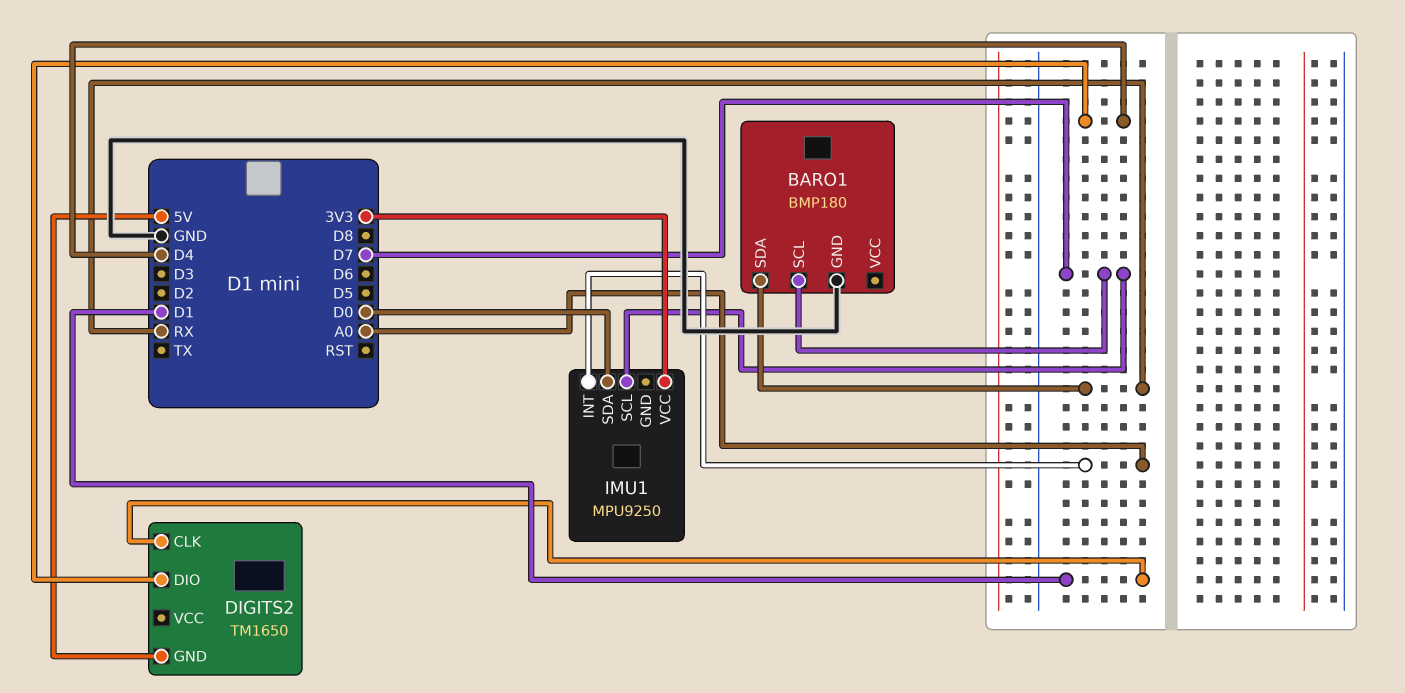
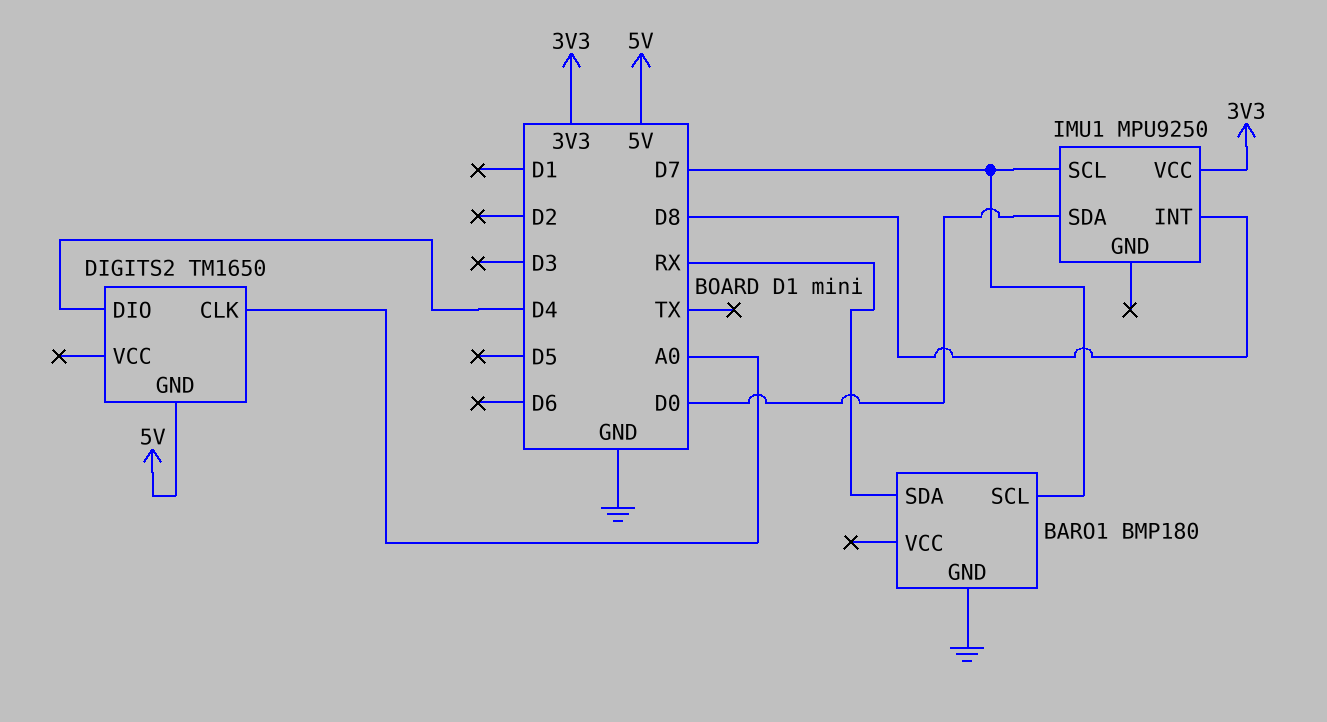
DIGITS2 pin CLK: D1 -> A0
IMU1 pin INT: A0 -> D8

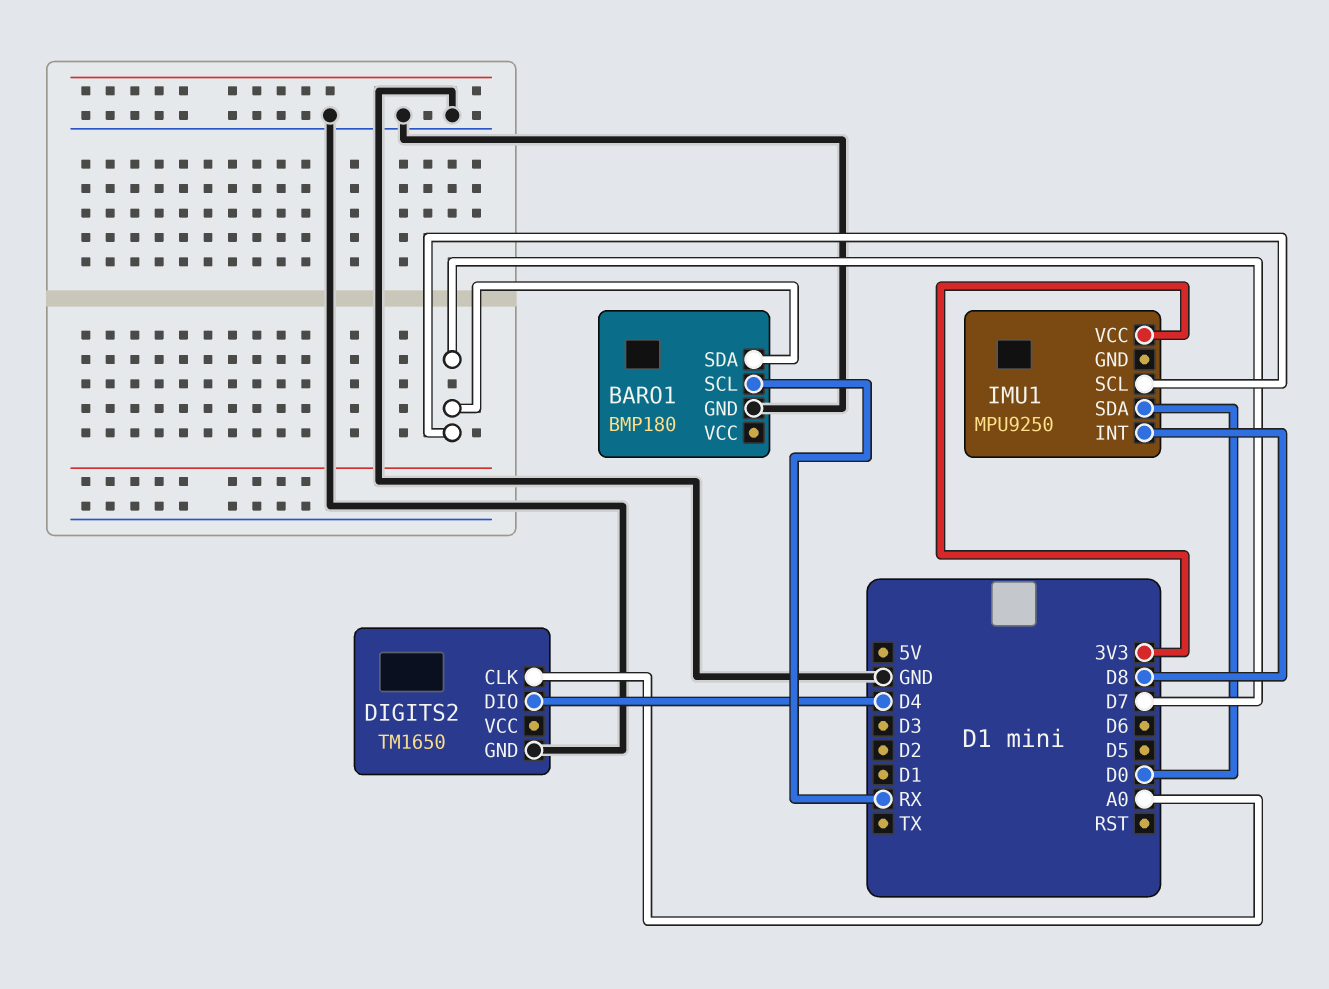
BARO1 pin SCL: D7 -> RX
BARO1 pin SDA: RX -> D7
DIGITS2 pin GND: 5V -> GND

